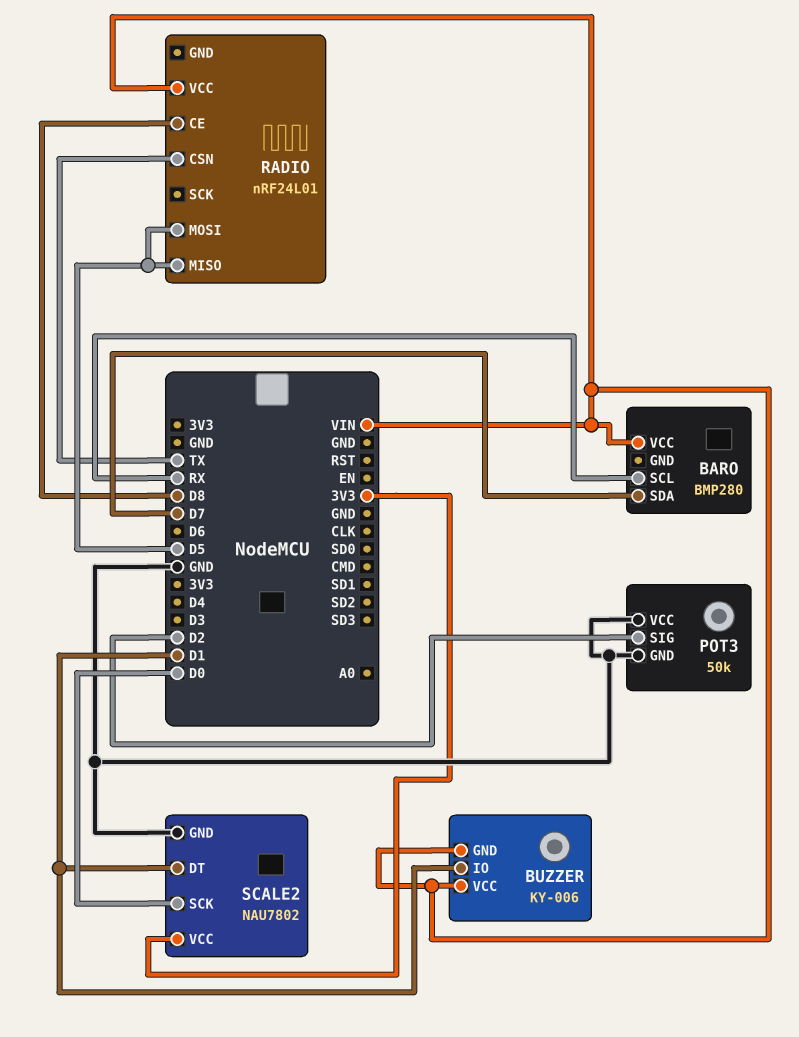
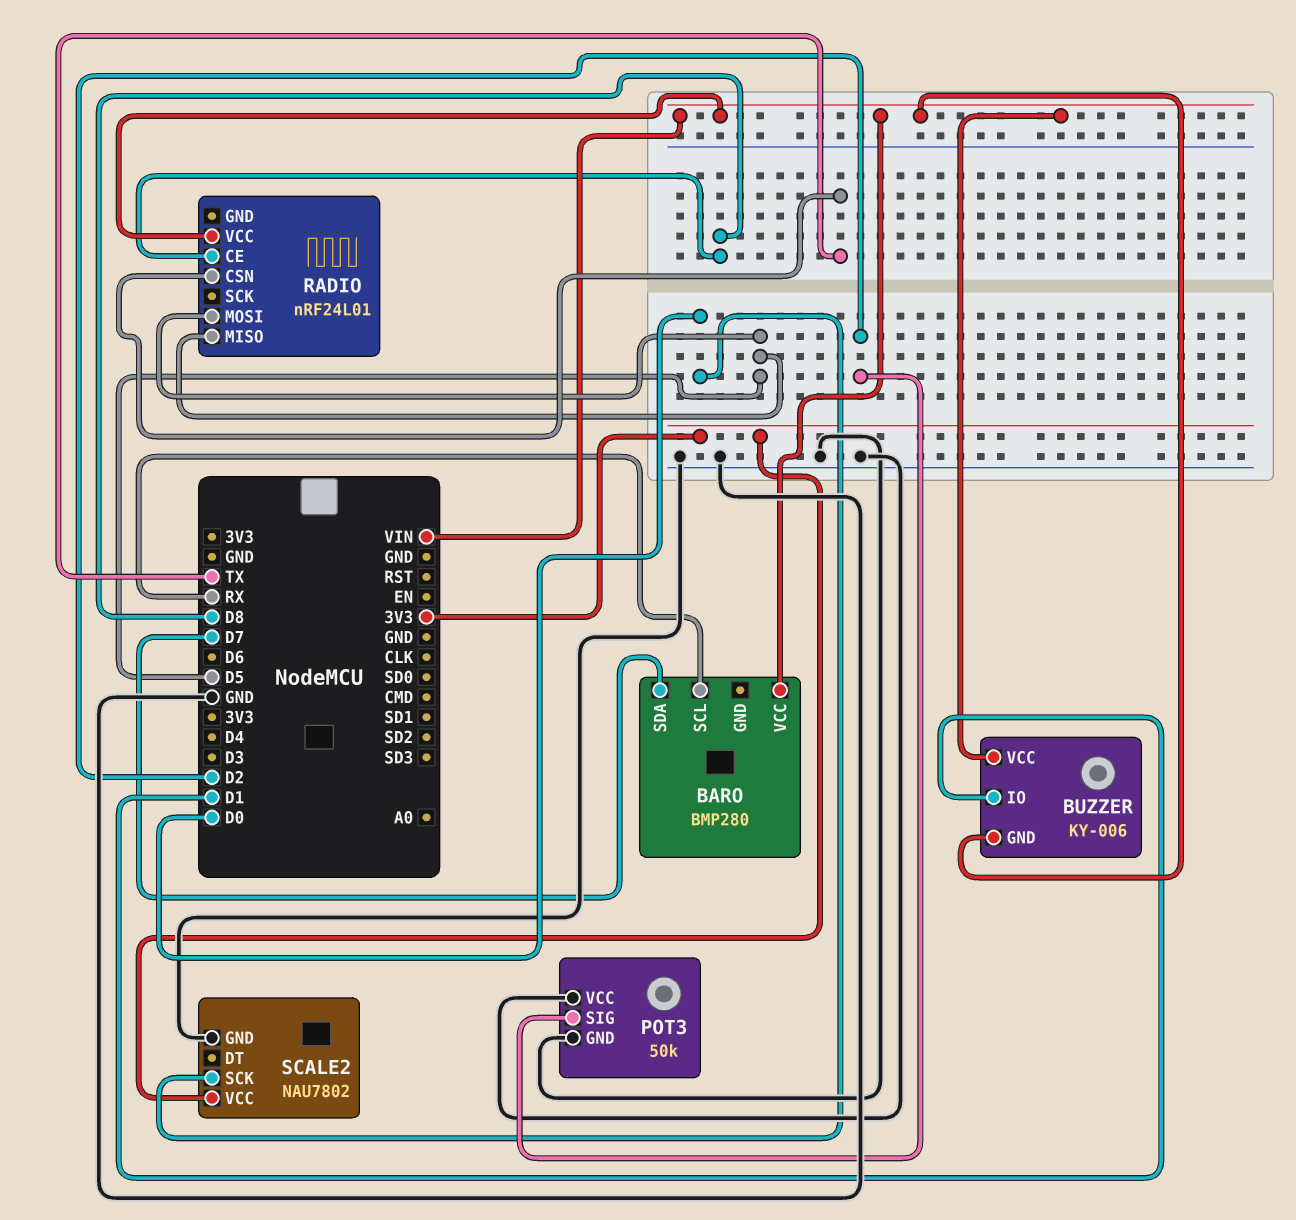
SCALE2 pin DT: D1 -> none

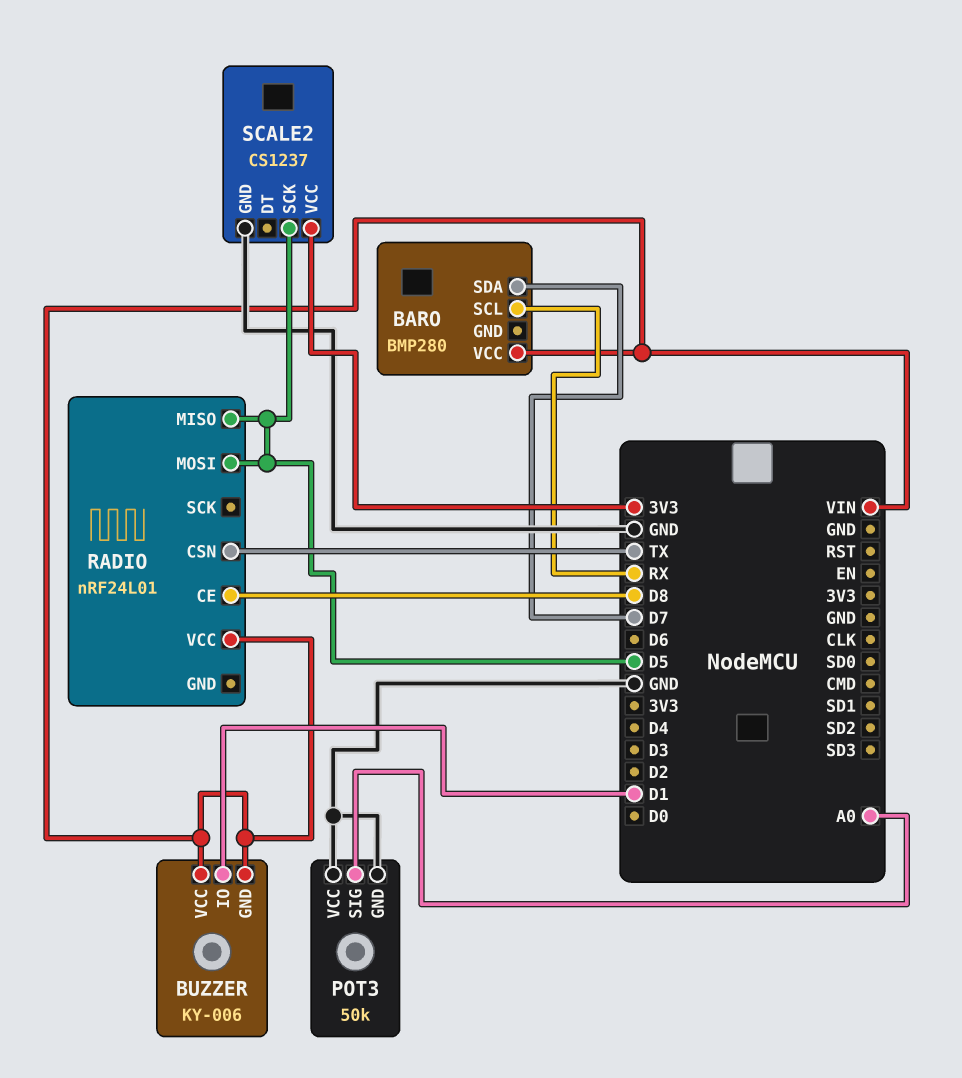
POT3 pin SIG: D2 -> A0
SCALE2: NAU7802 -> CS1237
SCALE2 pin SCK: D0 -> D5

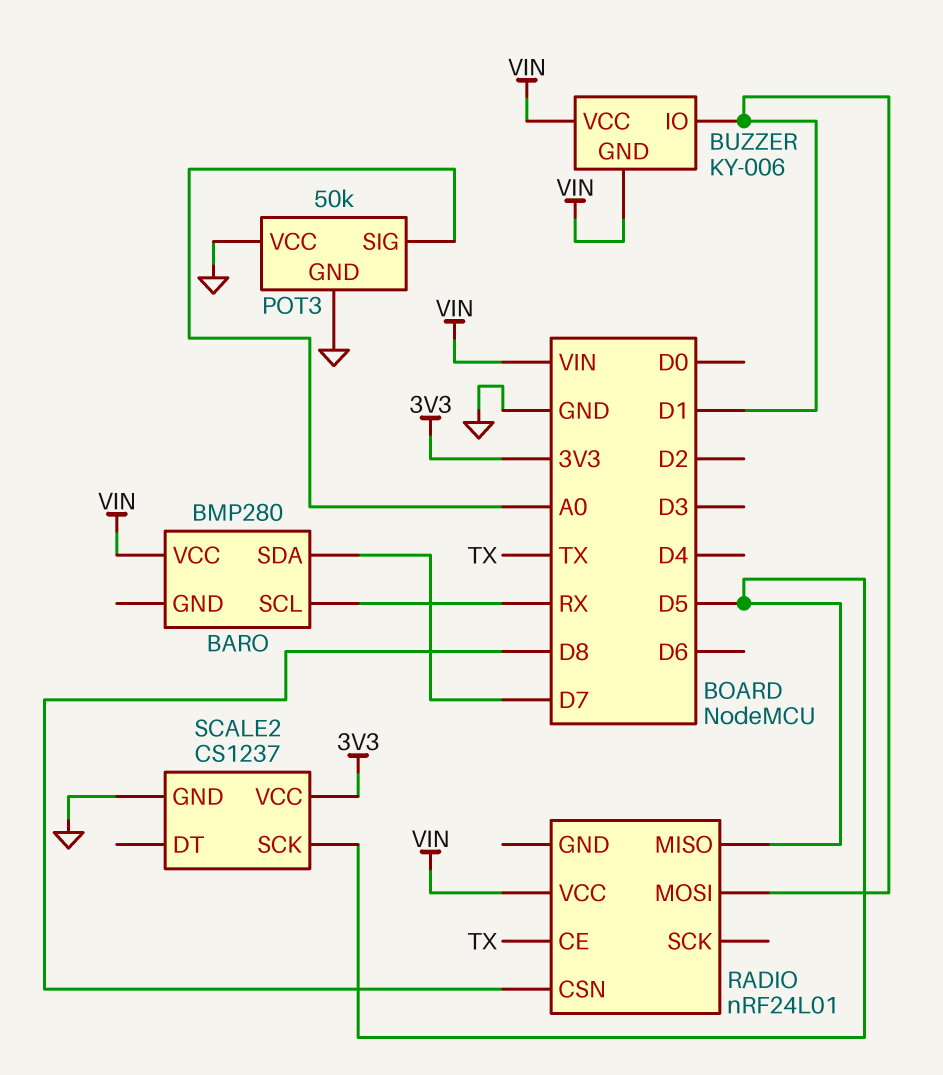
RADIO pin CE: D8 -> TX
RADIO pin CSN: TX -> D8
RADIO pin MOSI: D5 -> D1

